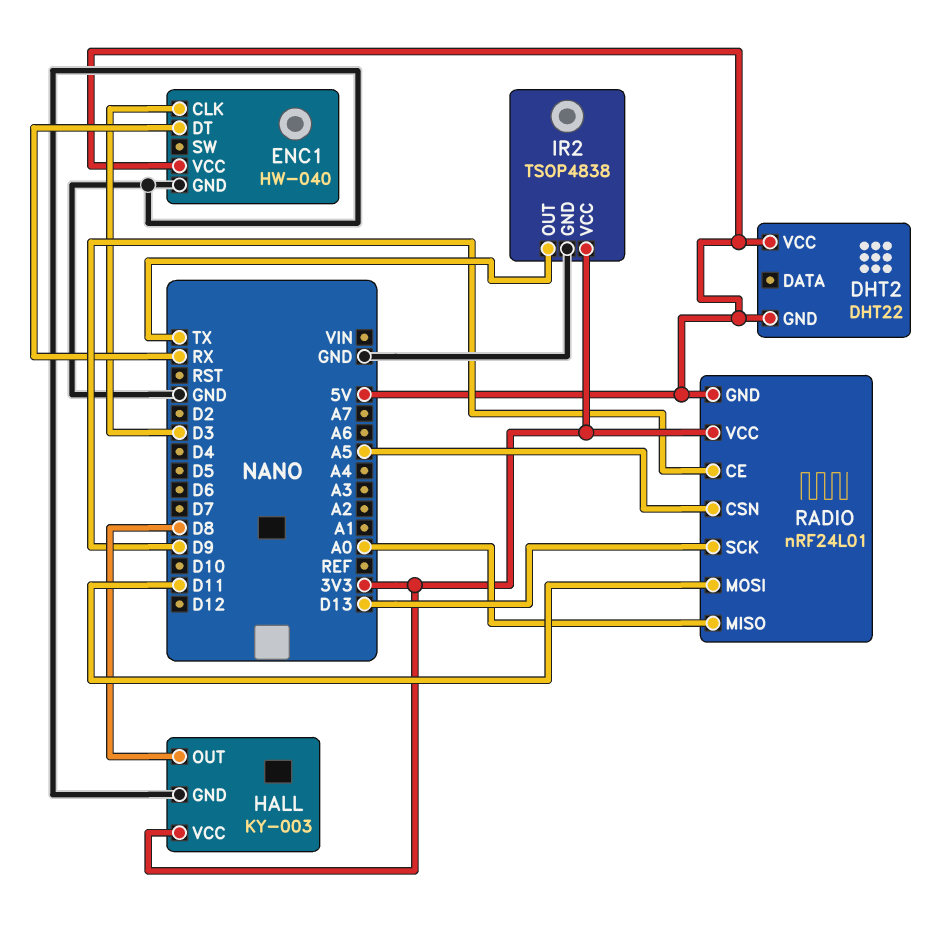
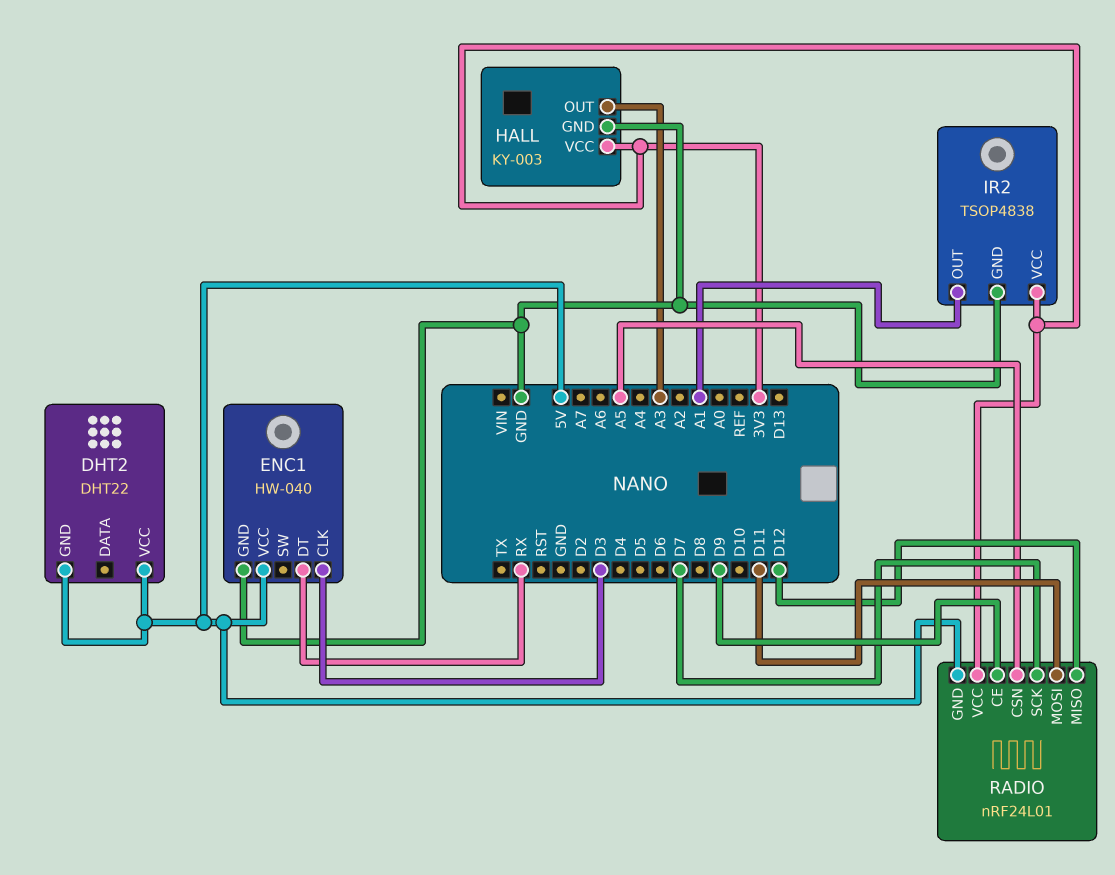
HALL pin OUT: D8 -> A3
IR2 pin OUT: TX -> A1
RADIO pin MISO: A0 -> D12
RADIO pin SCK: D13 -> D7

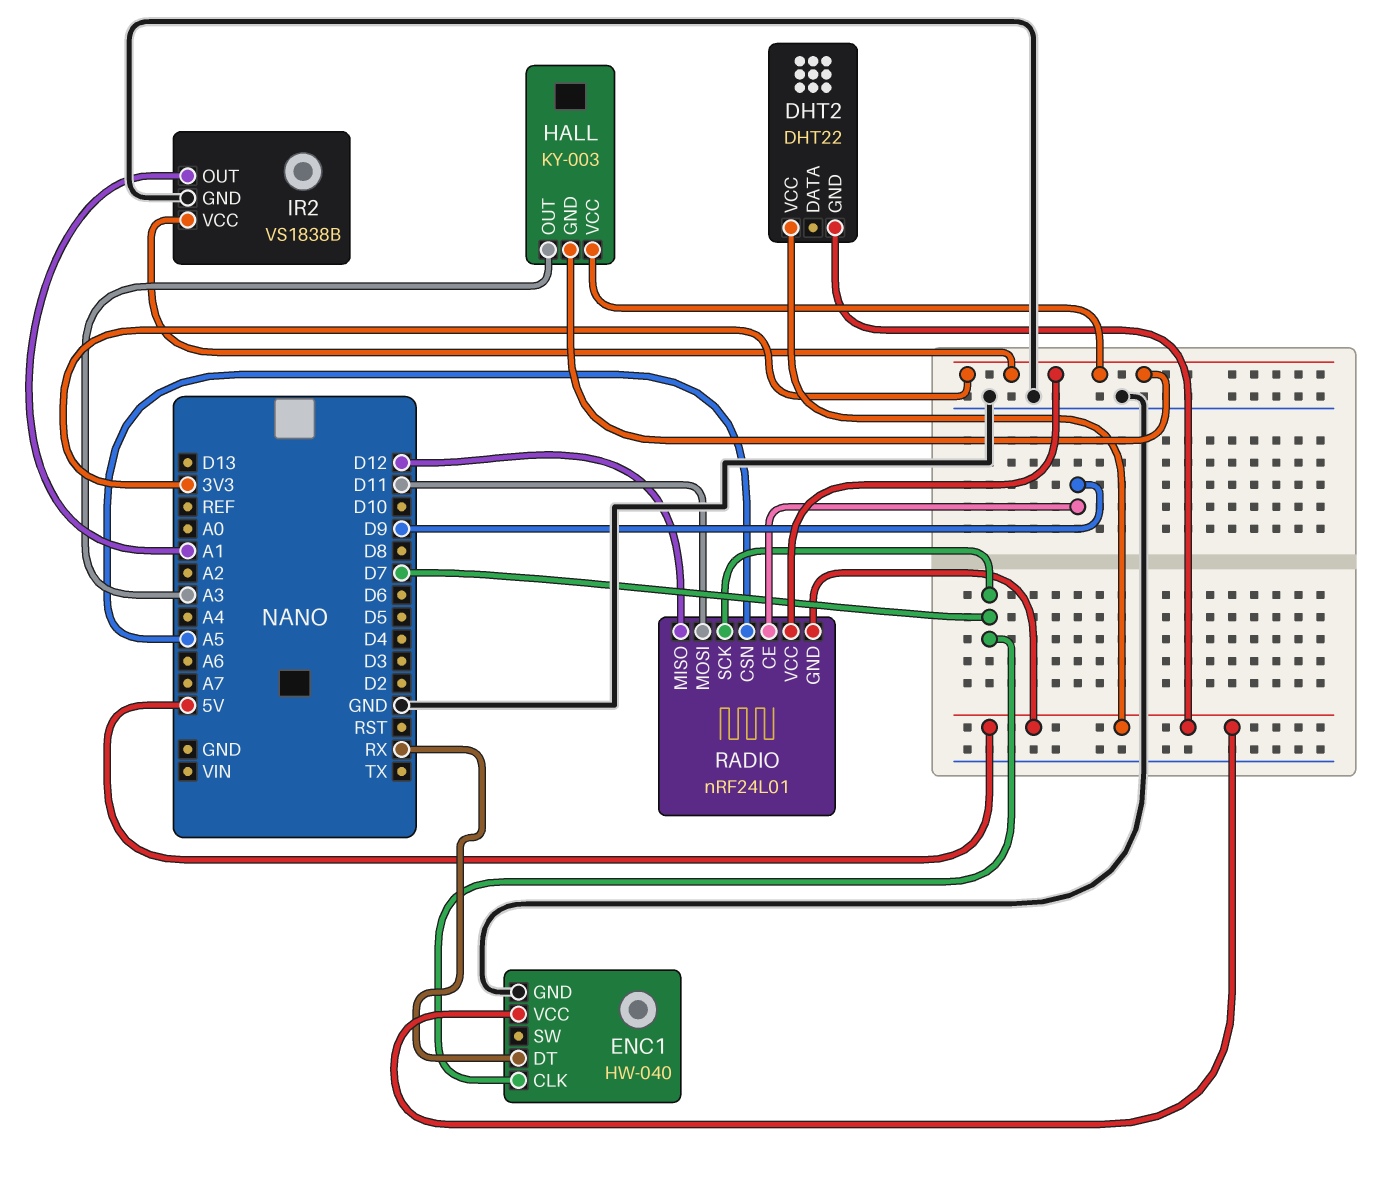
ENC1 pin CLK: D3 -> D7
HALL pin GND: GND -> 3V3
IR2: TSOP4838 -> VS1838B

